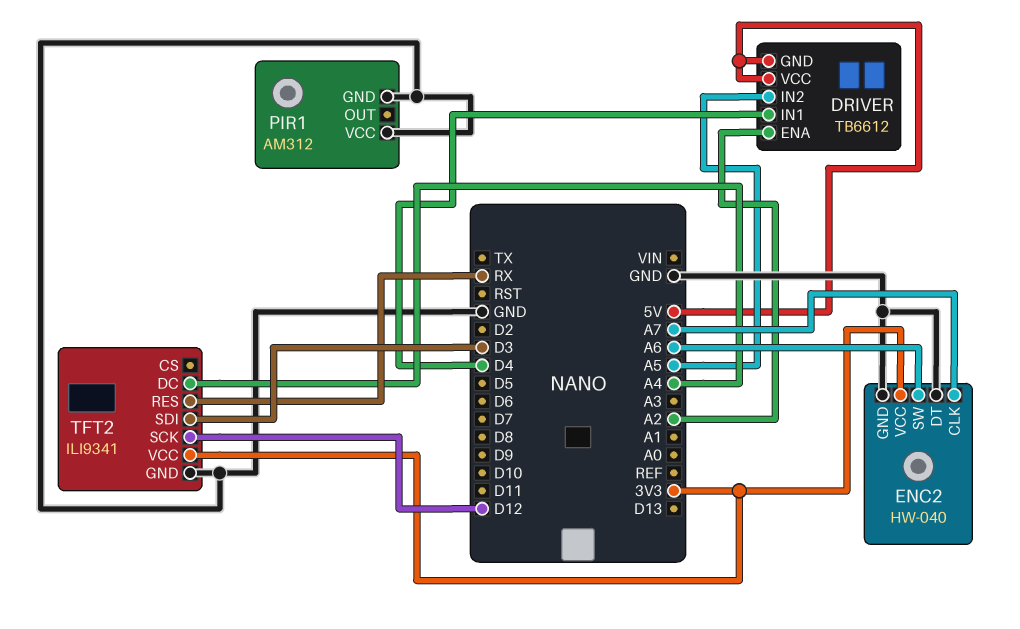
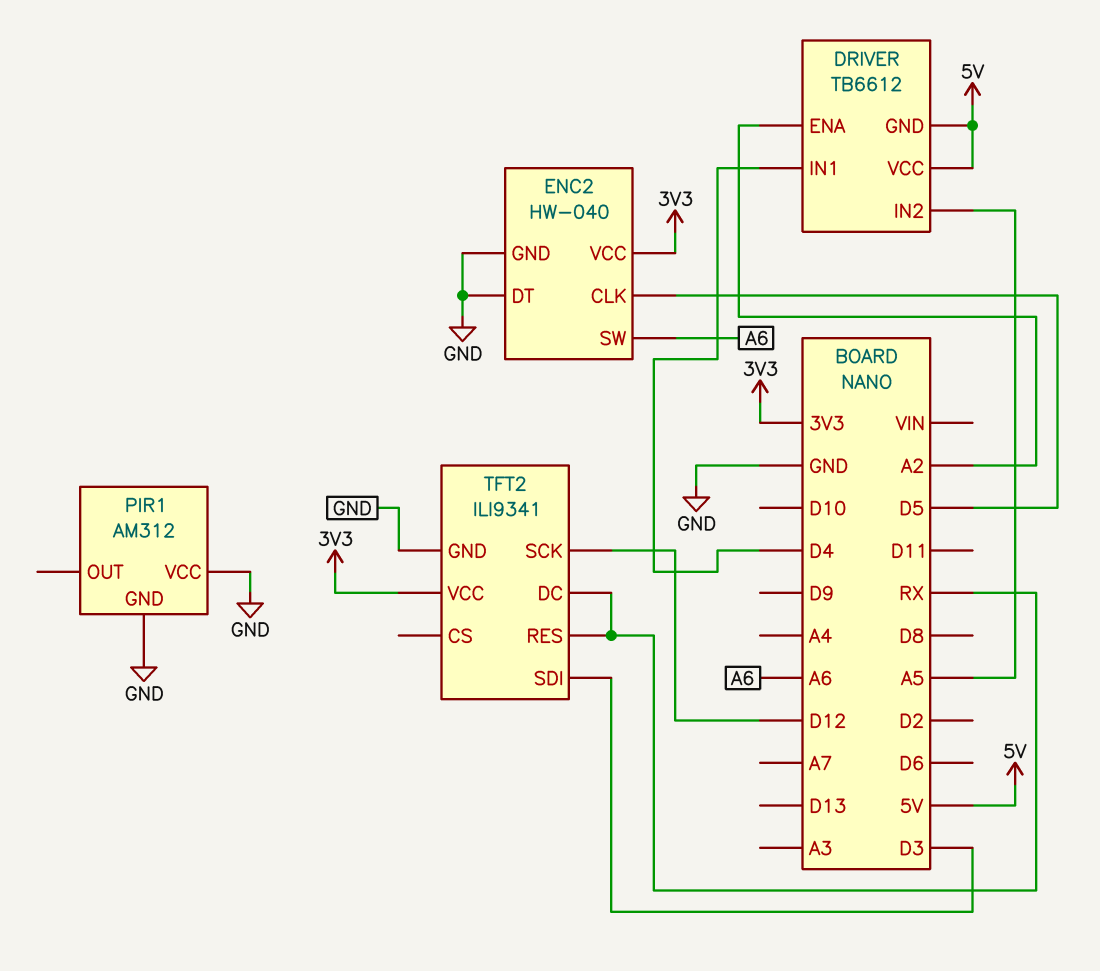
ENC2 pin CLK: A7 -> D5
TFT2 pin DC: A4 -> RX

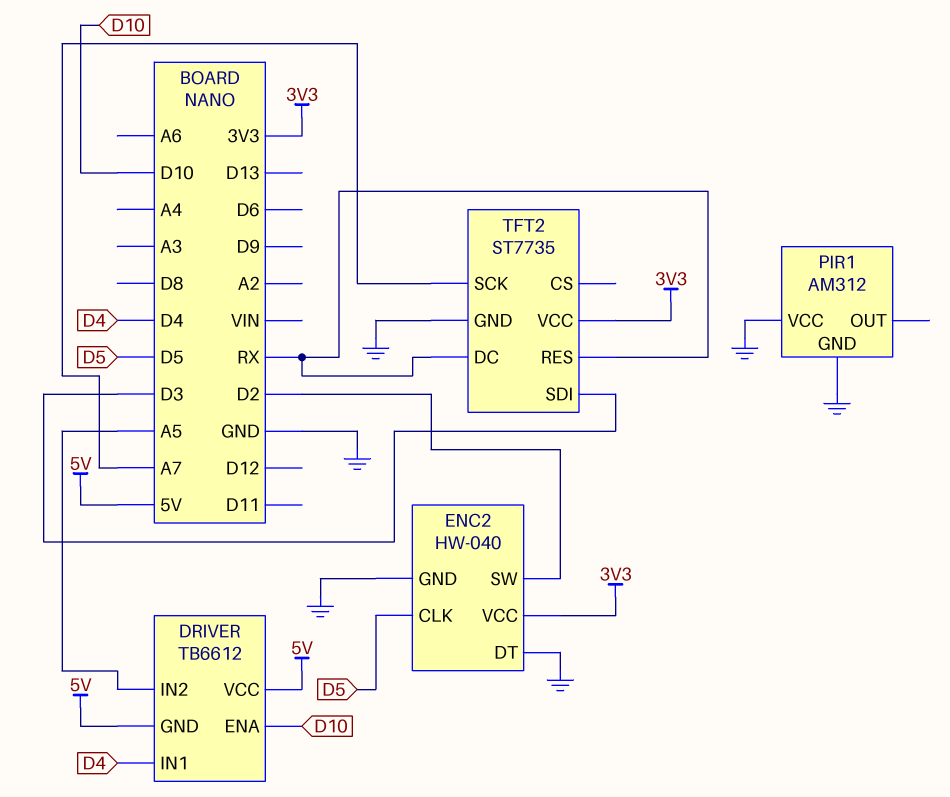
DRIVER pin ENA: A2 -> D10
ENC2 pin SW: A6 -> D2
TFT2: ILI9341 -> ST7735
TFT2 pin SCK: D12 -> A7

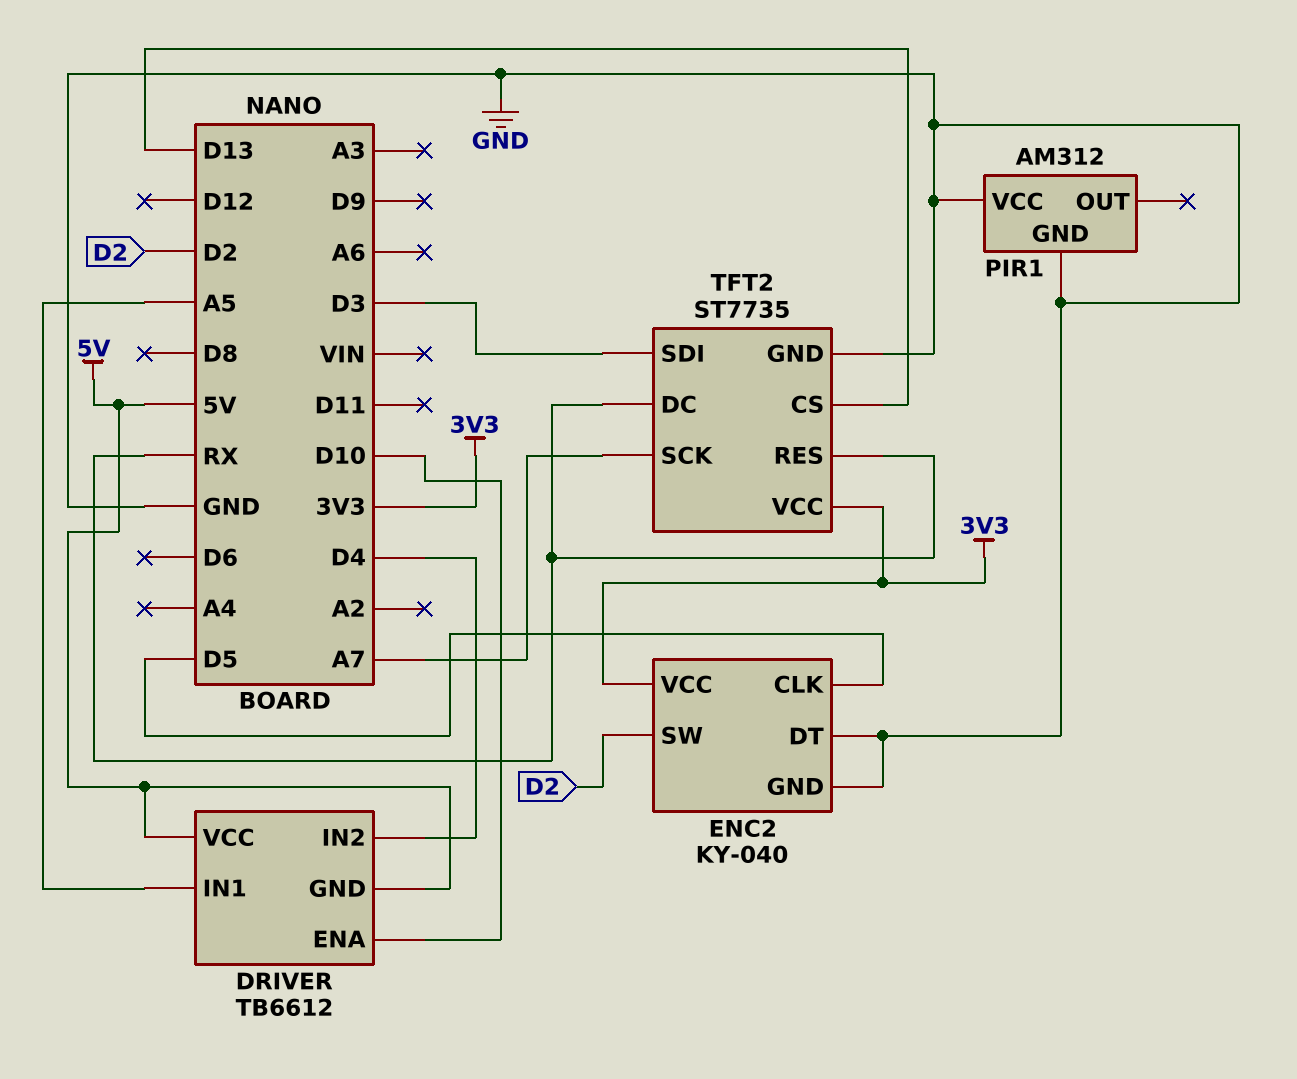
DRIVER pin IN1: D4 -> A5
DRIVER pin IN2: A5 -> D4
ENC2: HW-040 -> KY-040
TFT2 pin CS: none -> D13

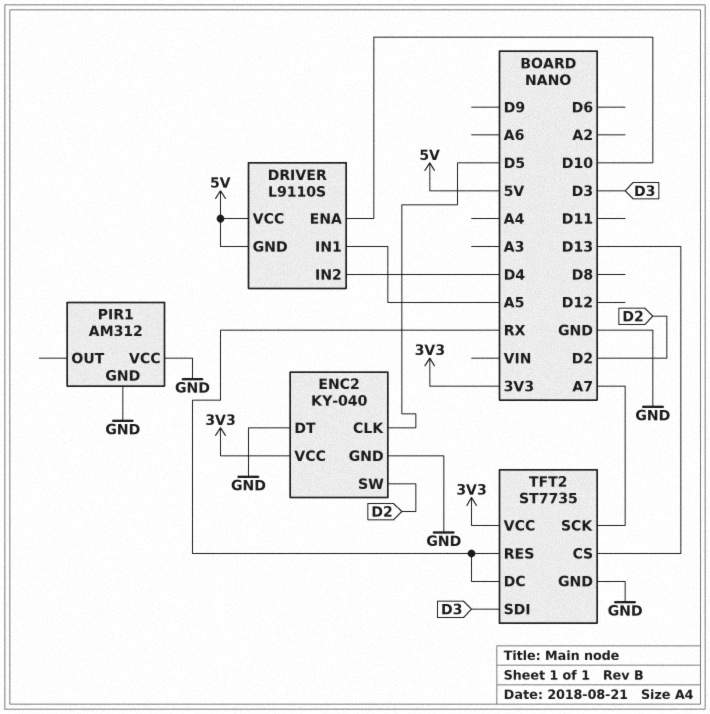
DRIVER: TB6612 -> L9110S

